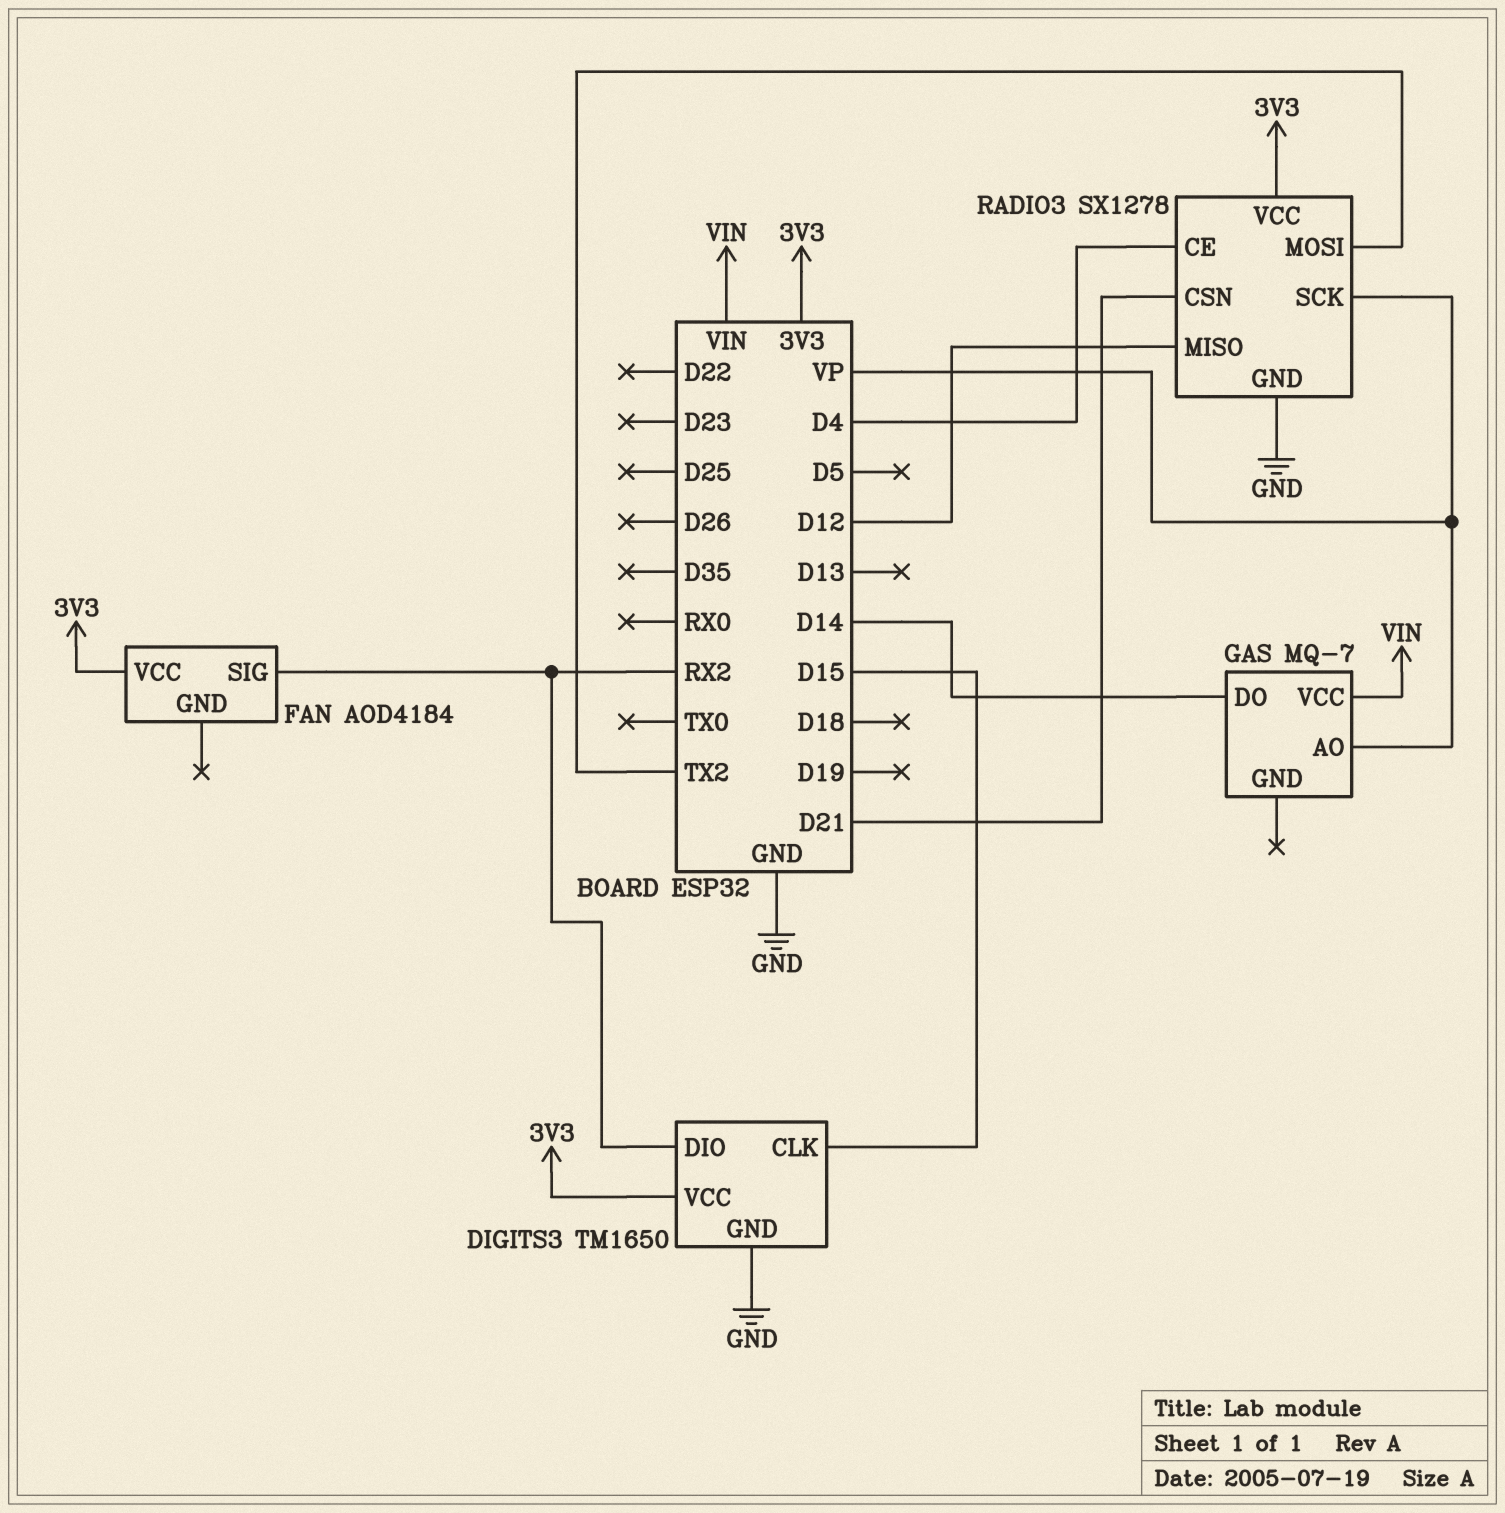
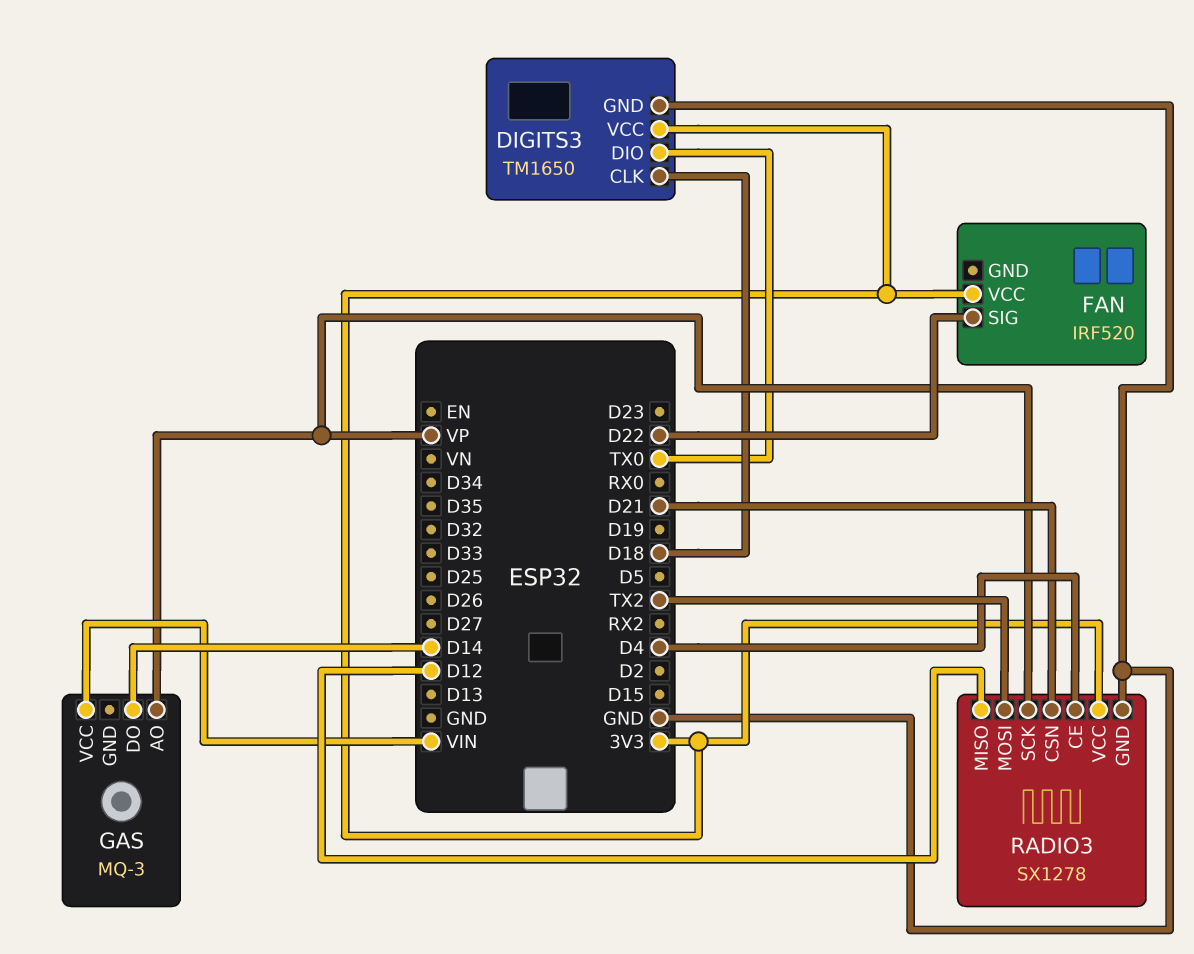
DIGITS3 pin CLK: D15 -> D18
DIGITS3 pin DIO: RX2 -> TX0
FAN: AOD4184 -> IRF520
FAN pin SIG: RX2 -> D22
GAS: MQ-7 -> MQ-3

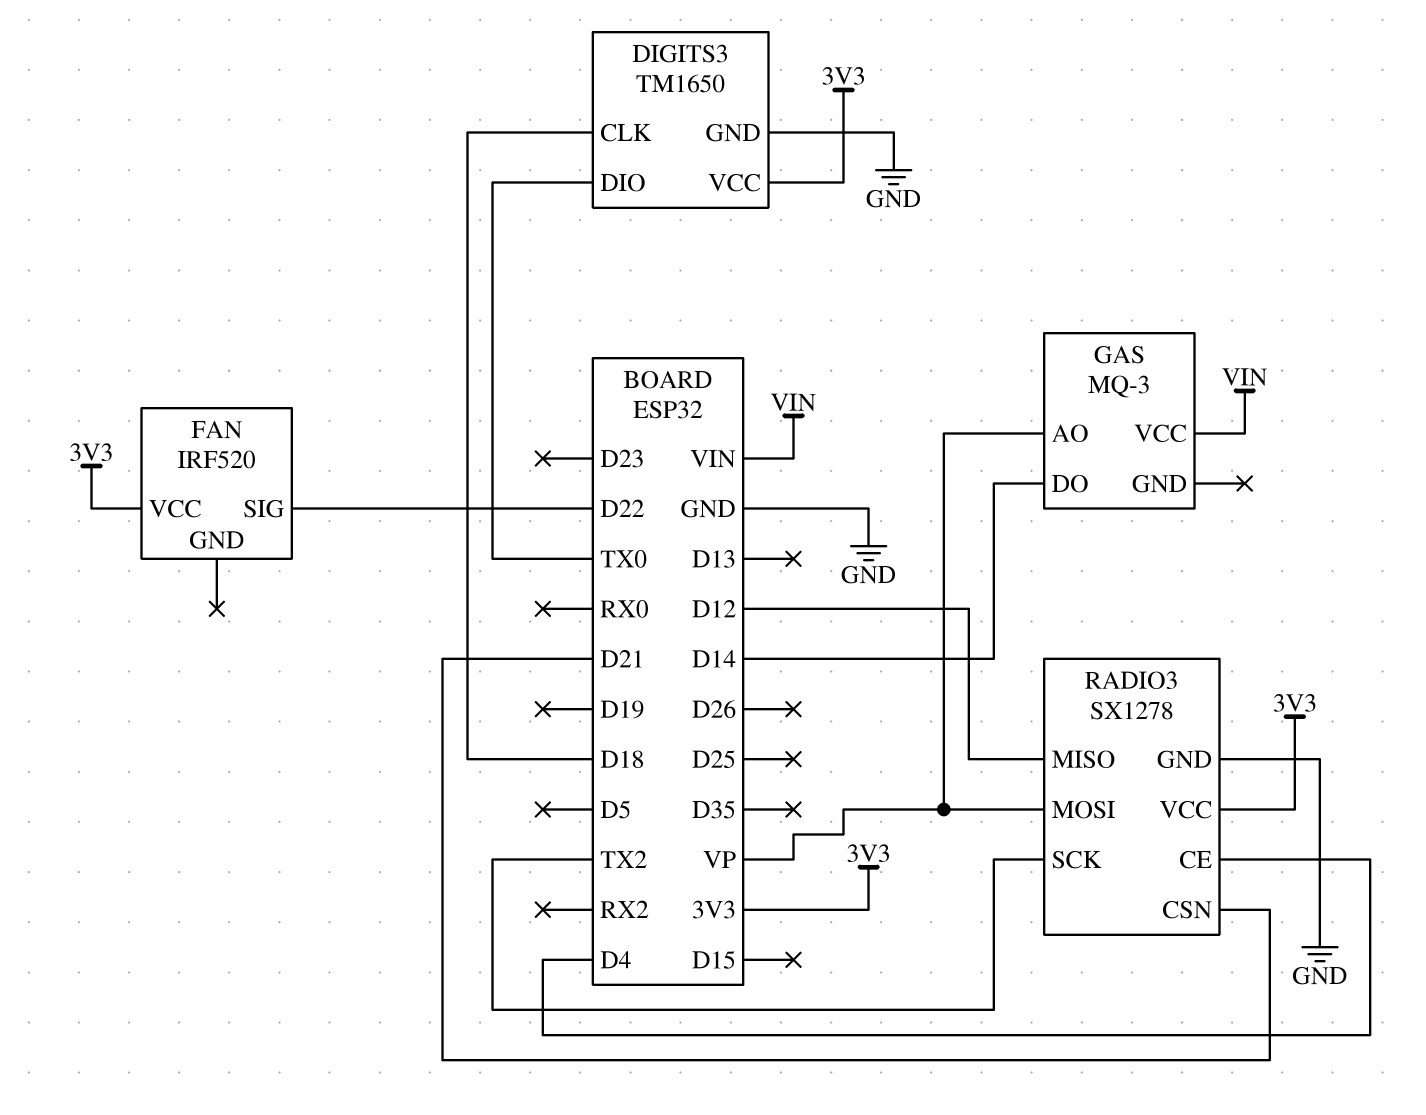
RADIO3 pin MOSI: TX2 -> VP
RADIO3 pin SCK: VP -> TX2

